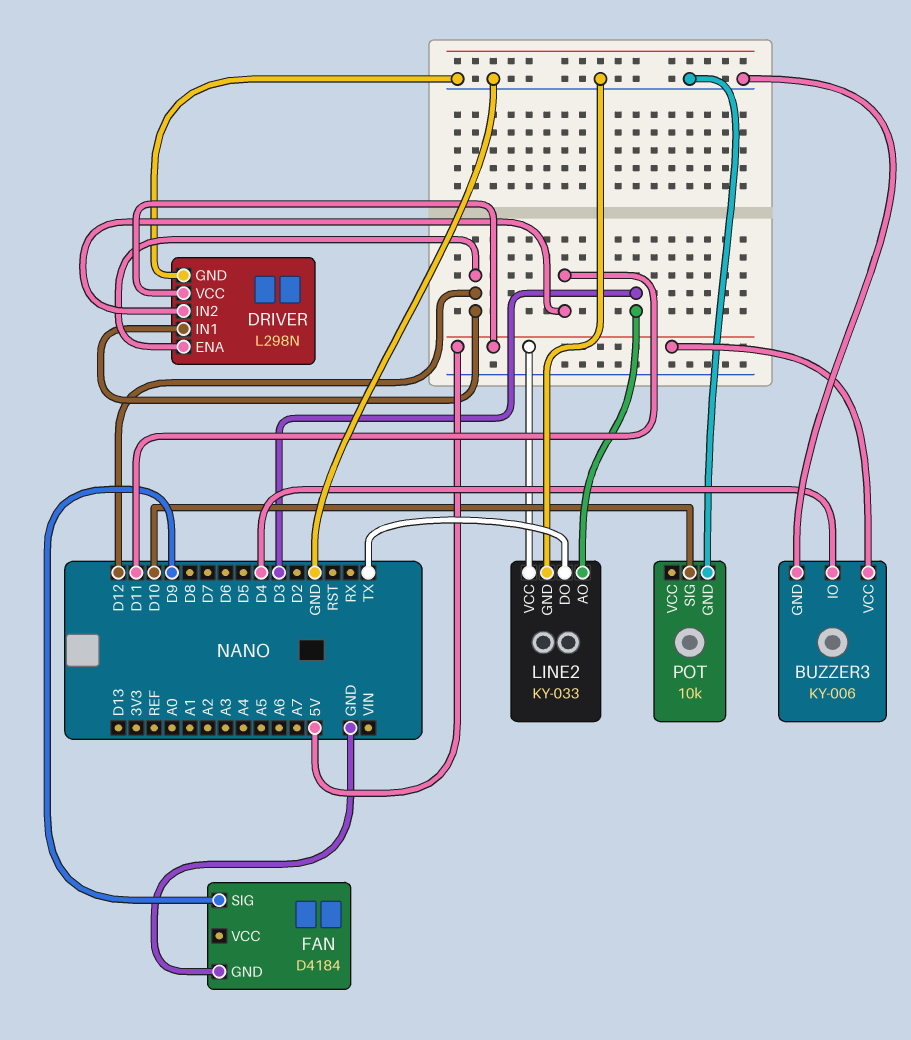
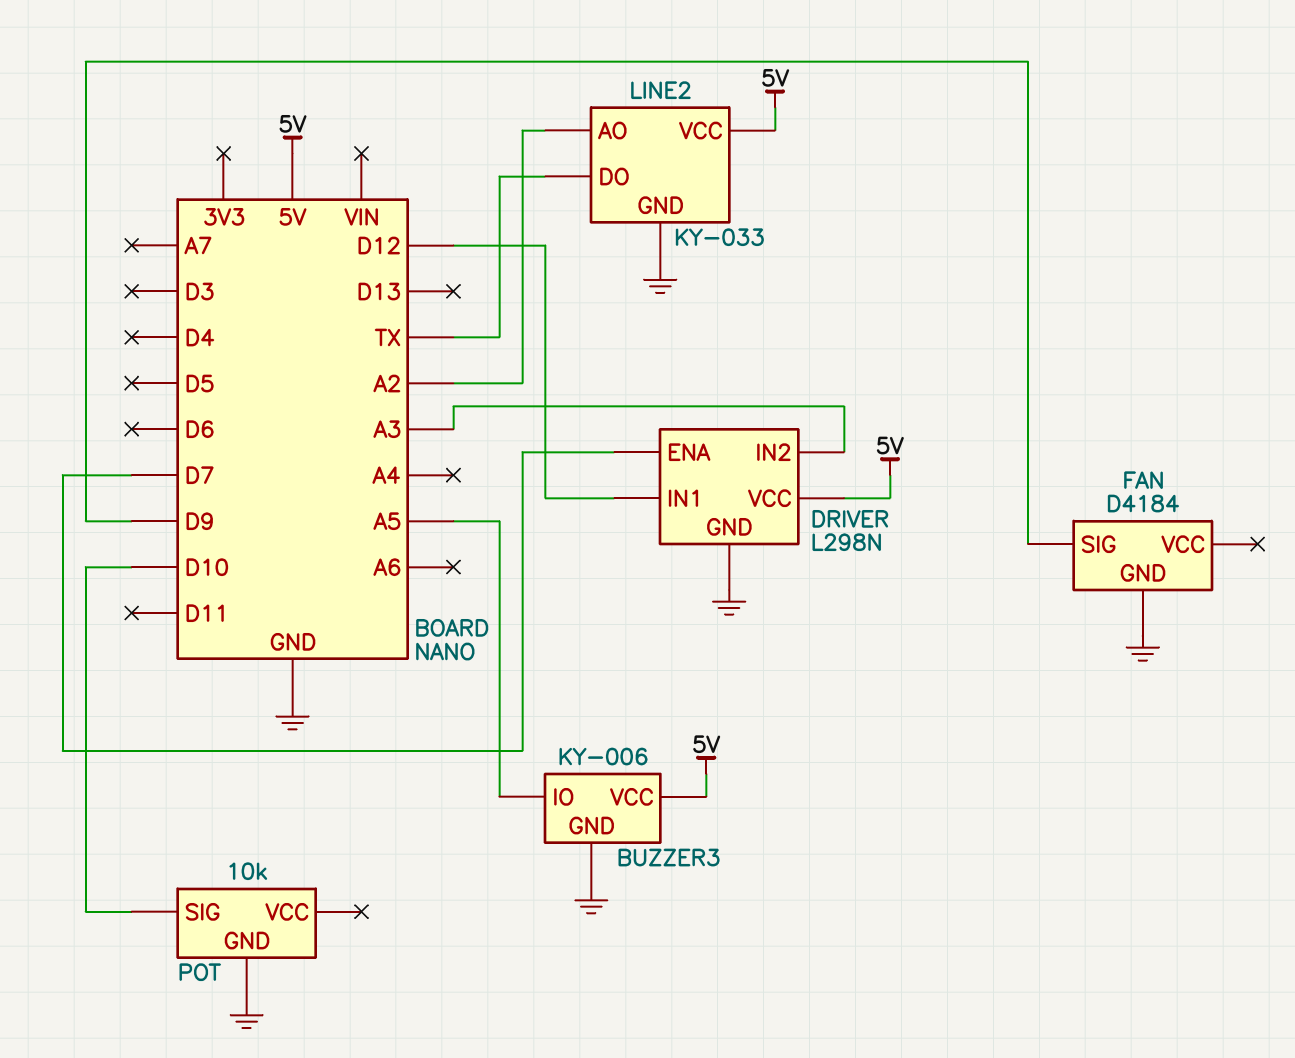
BUZZER3 pin IO: D4 -> A5
DRIVER pin ENA: D12 -> D7
DRIVER pin IN2: D11 -> A3
LINE2 pin AO: D3 -> A2

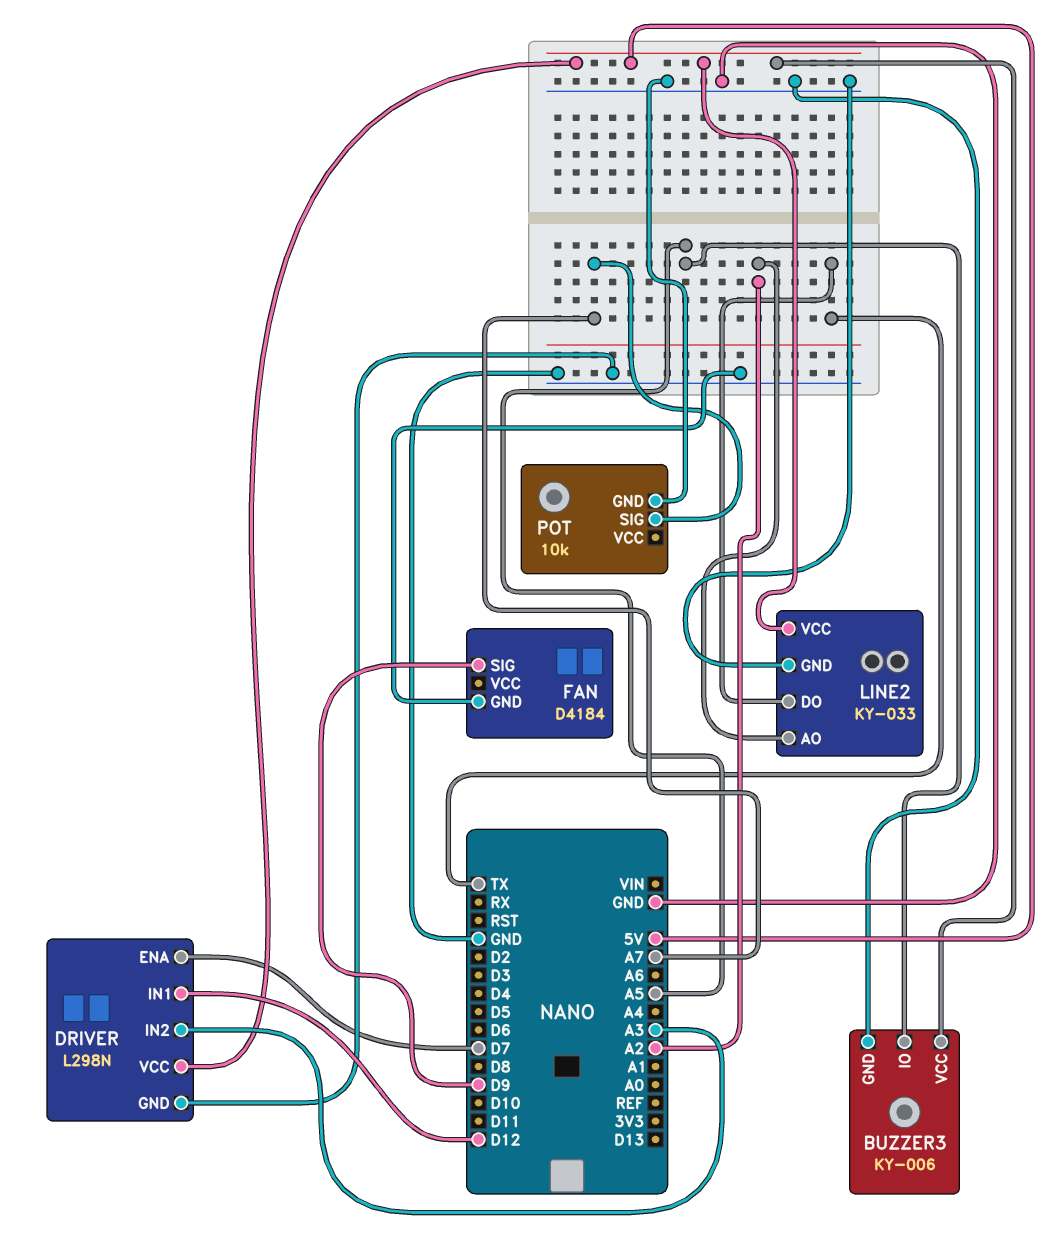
POT pin SIG: D10 -> A7

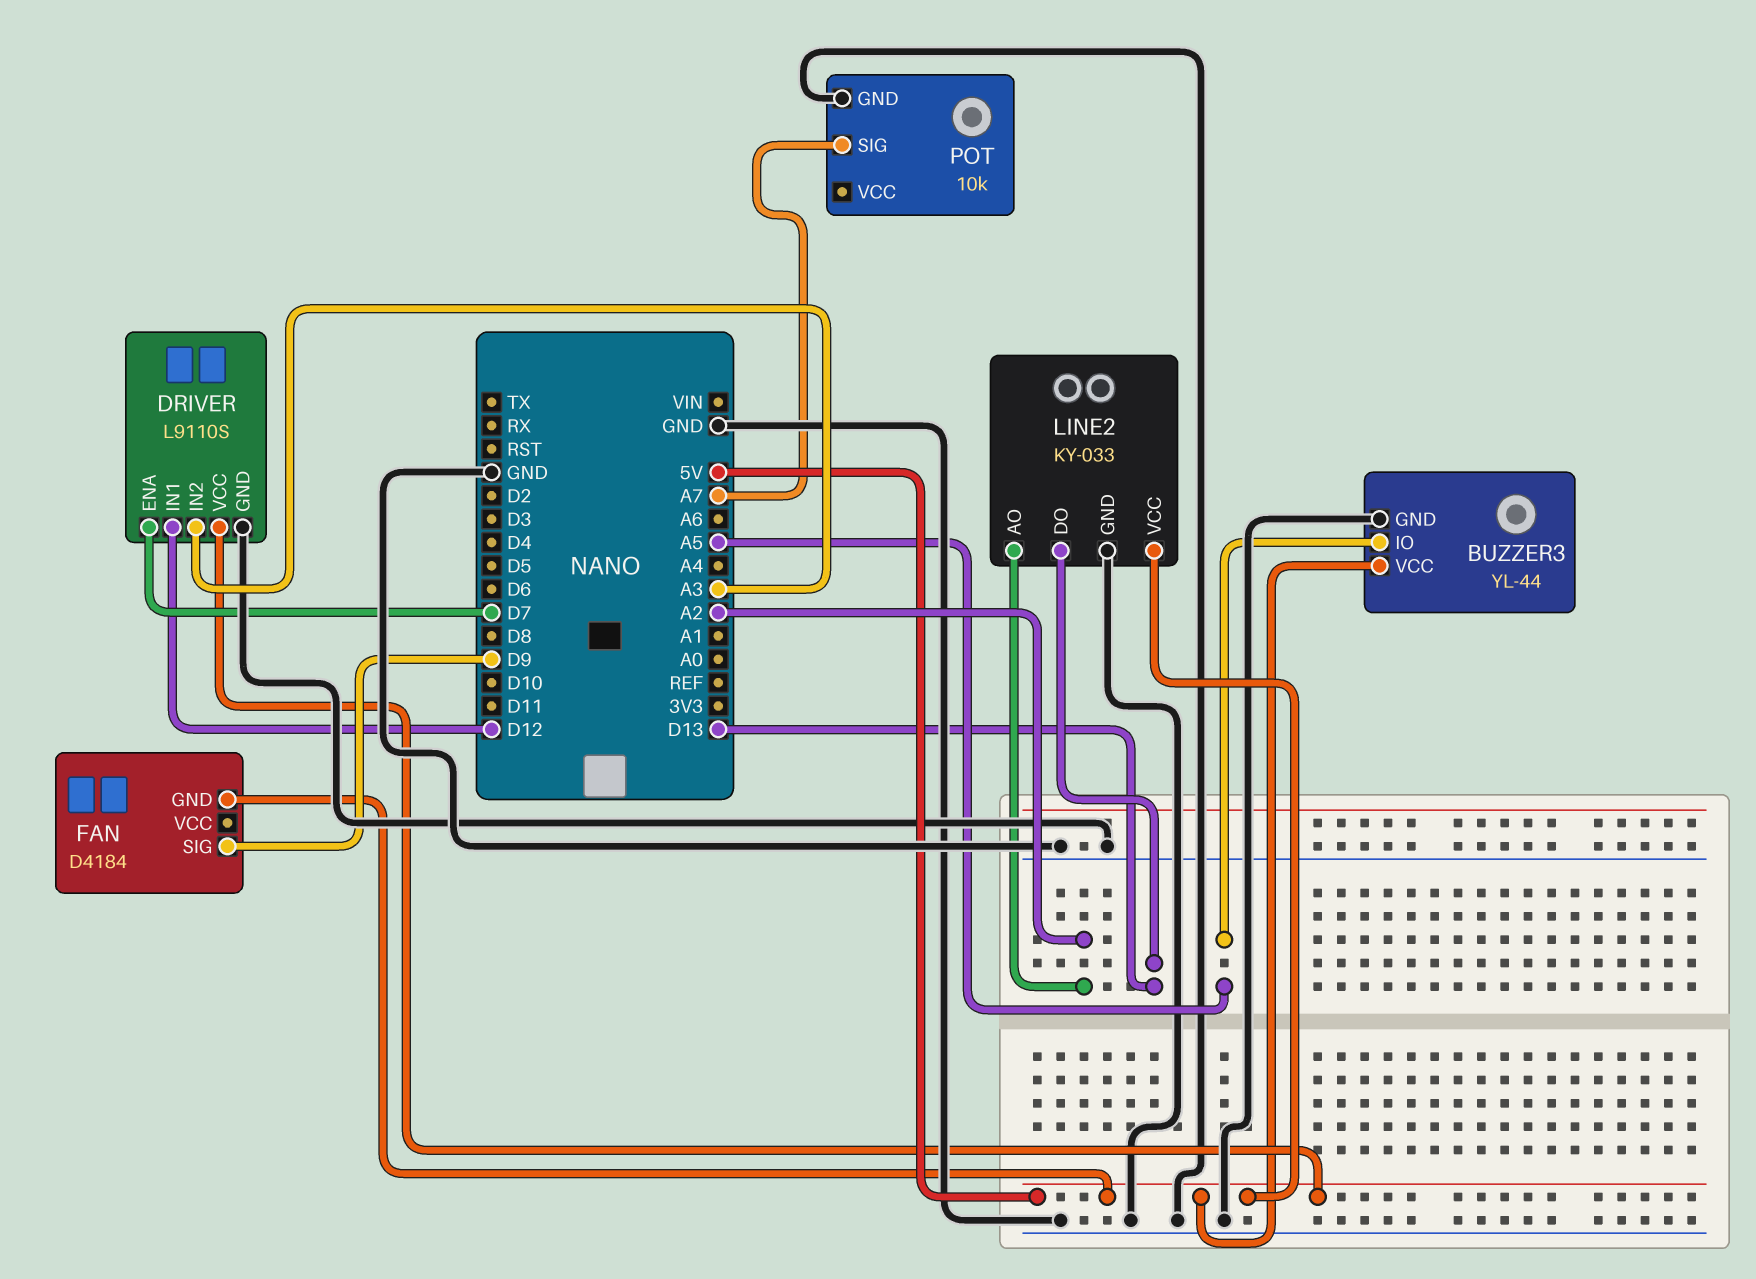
BUZZER3: KY-006 -> YL-44
DRIVER: L298N -> L9110S
FAN pin GND: GND -> 5V
LINE2 pin DO: TX -> D13

